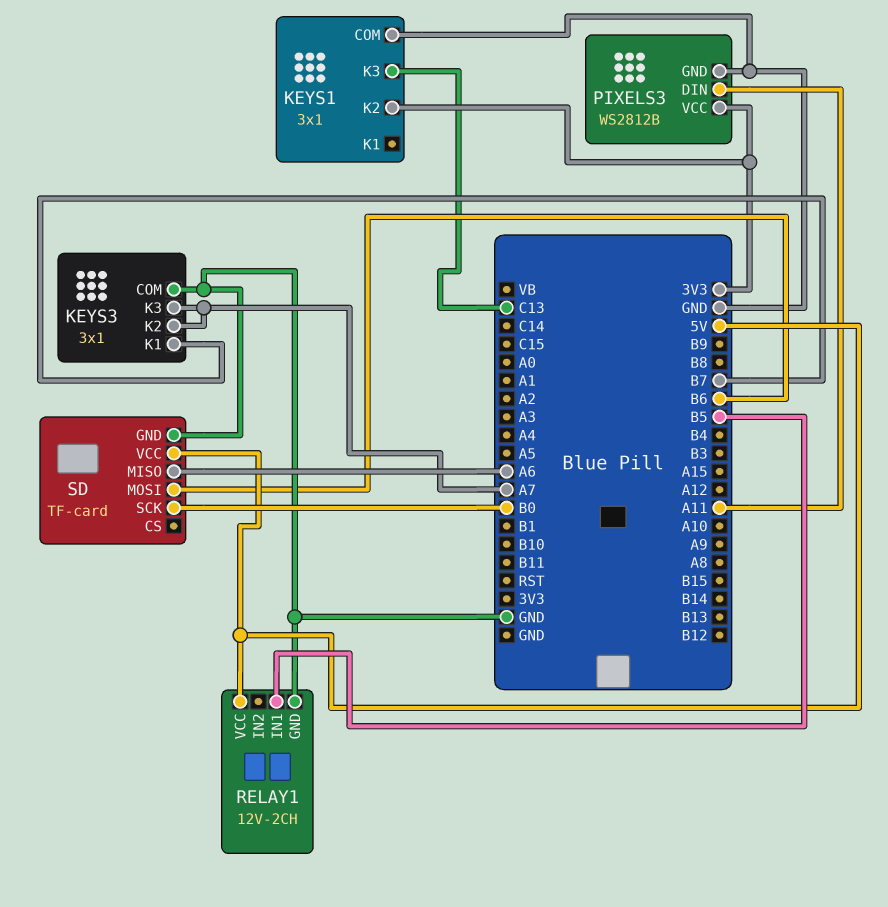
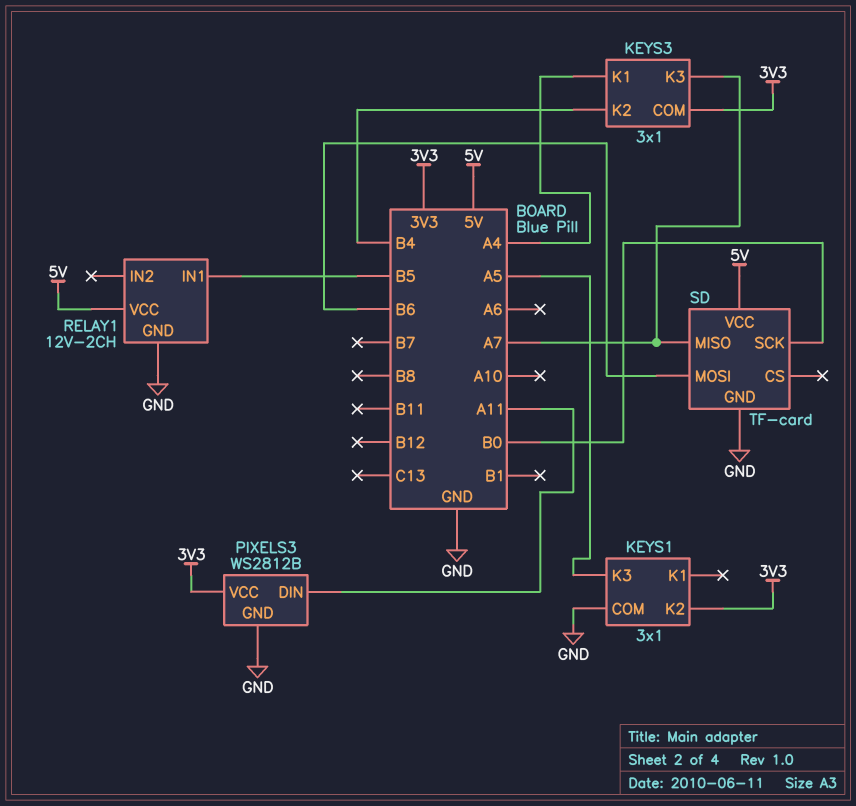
KEYS1 pin K3: C13 -> A5
KEYS3 pin COM: GND -> 3V3
KEYS3 pin K1: B7 -> A4
KEYS3 pin K2: A7 -> B4
SD pin MISO: A6 -> A7

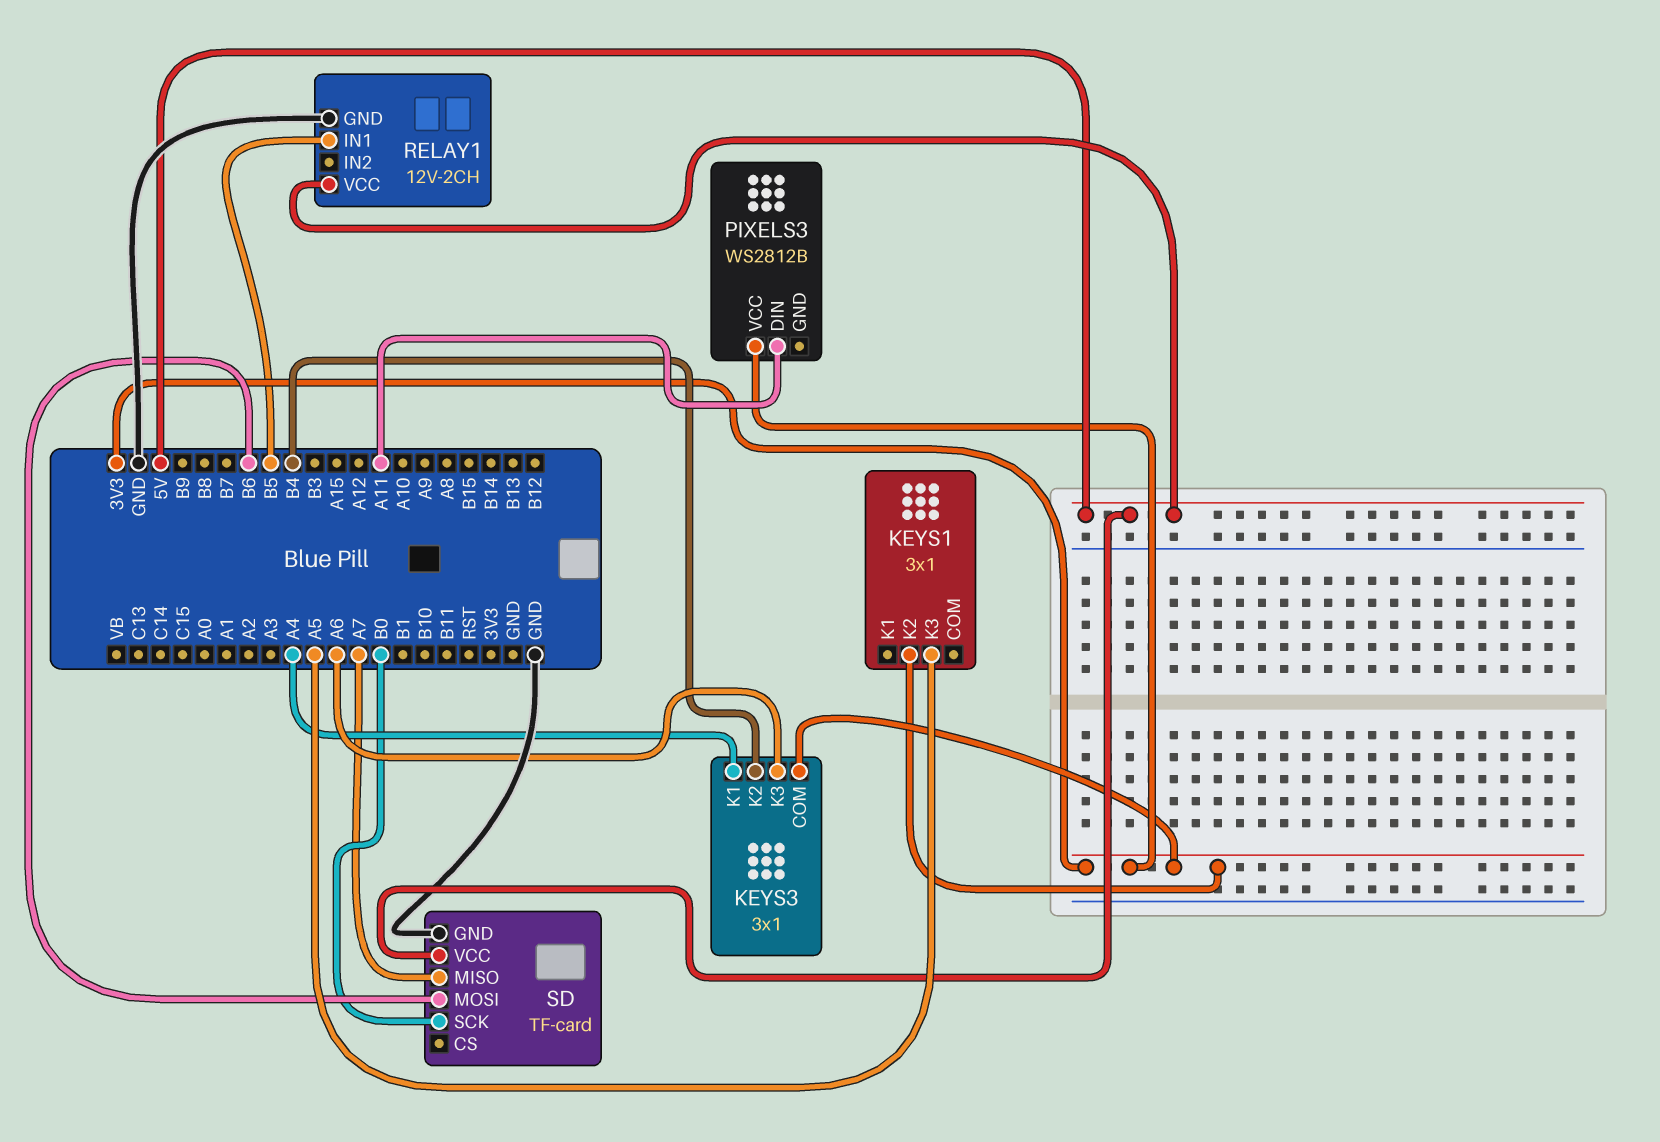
KEYS1 pin COM: GND -> none
KEYS3 pin K3: A7 -> A6
PIXELS3 pin GND: GND -> none

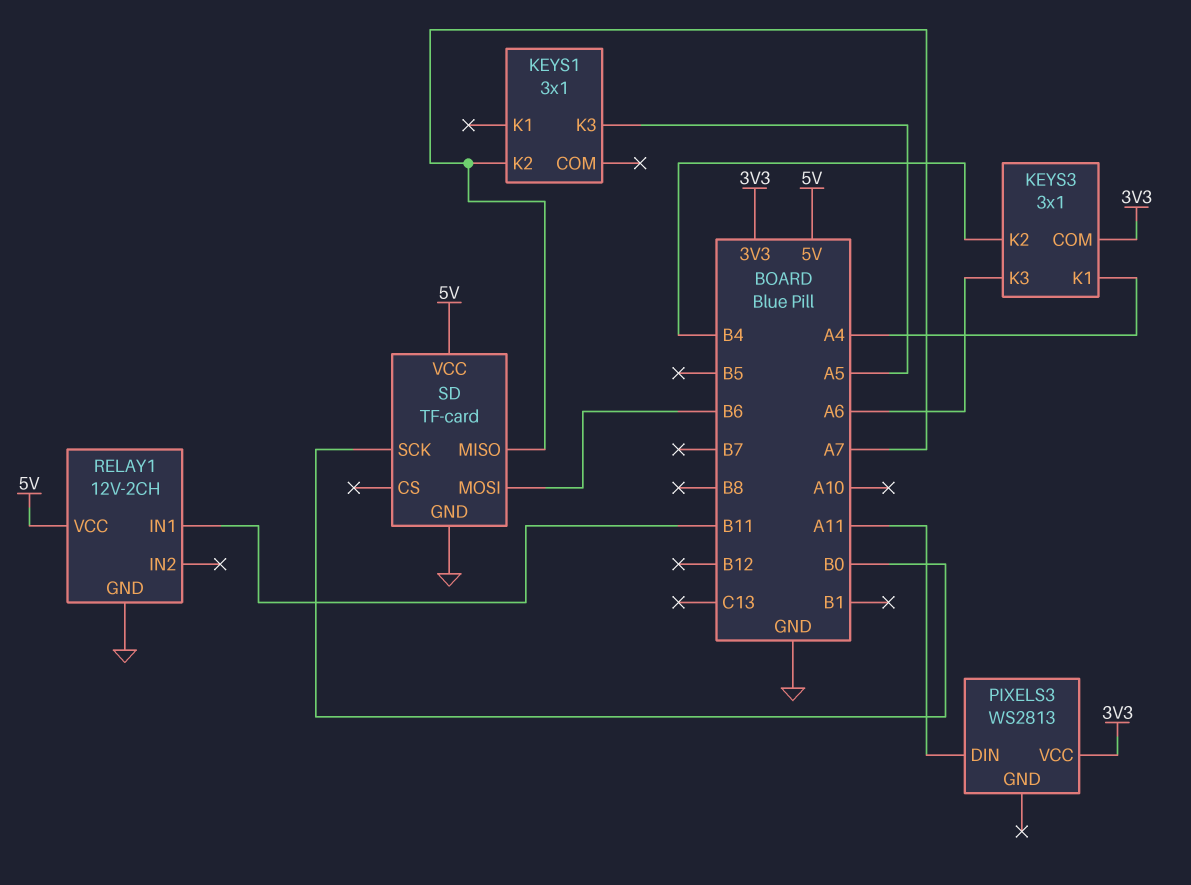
KEYS1 pin K2: 3V3 -> A7
PIXELS3: WS2812B -> WS2813
RELAY1 pin IN1: B5 -> B11

